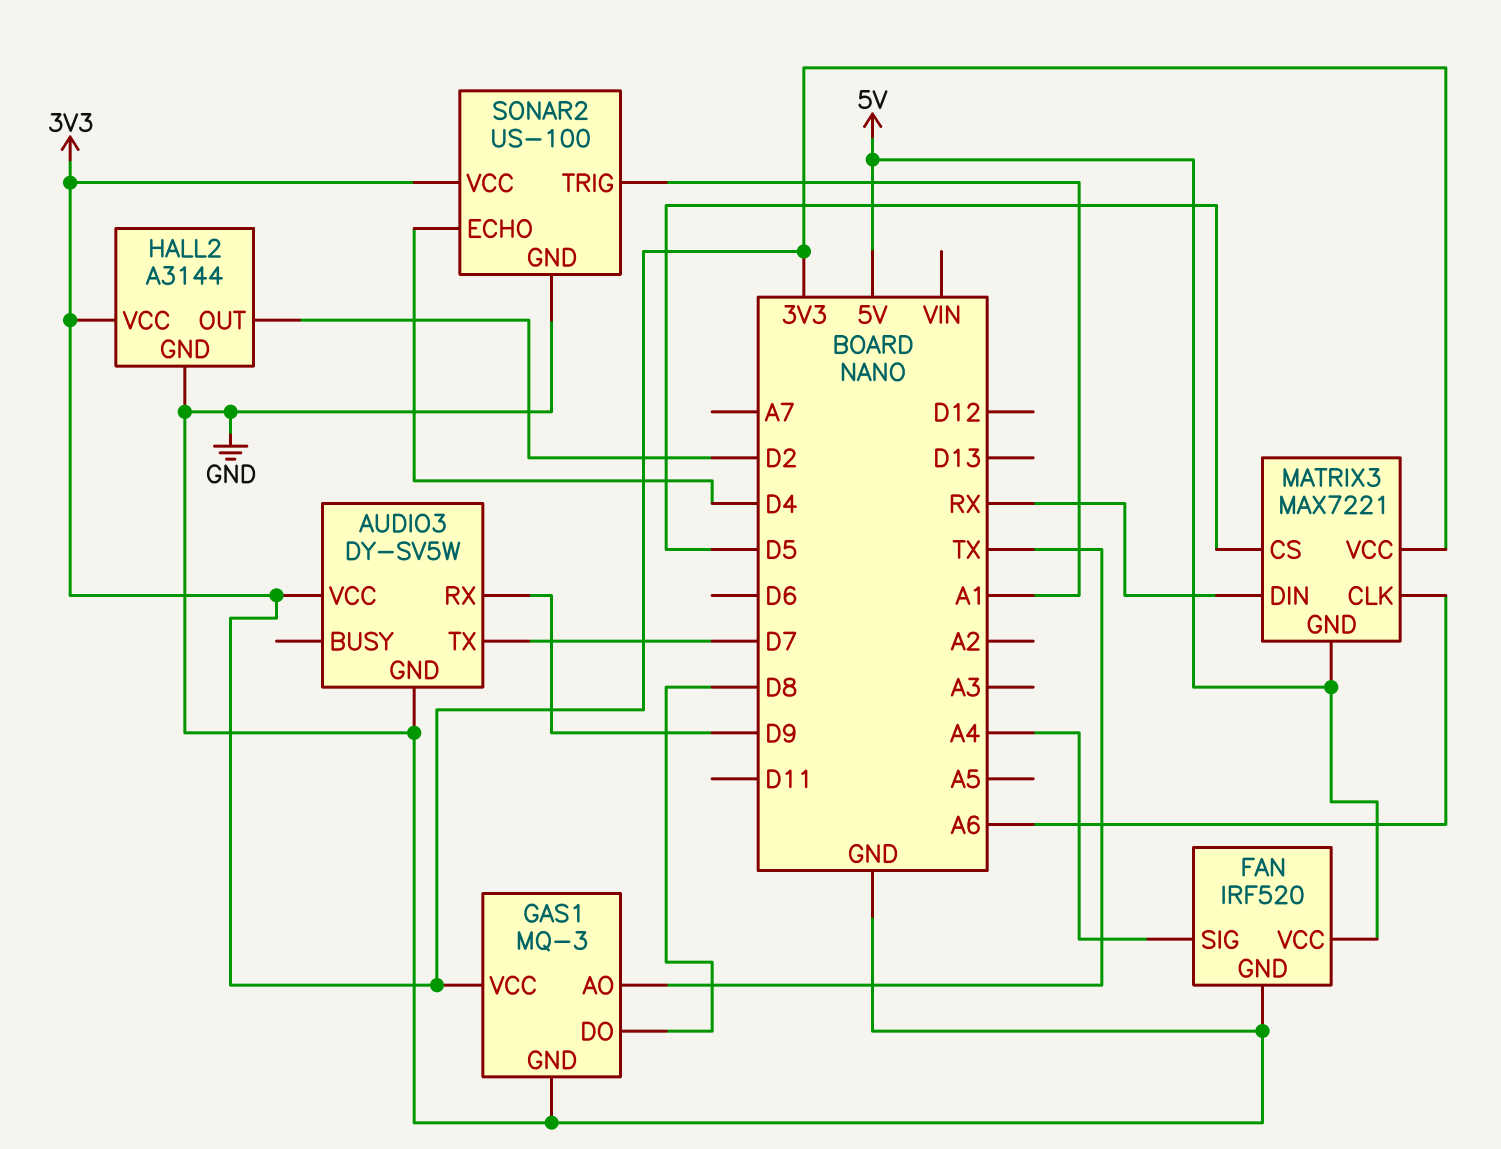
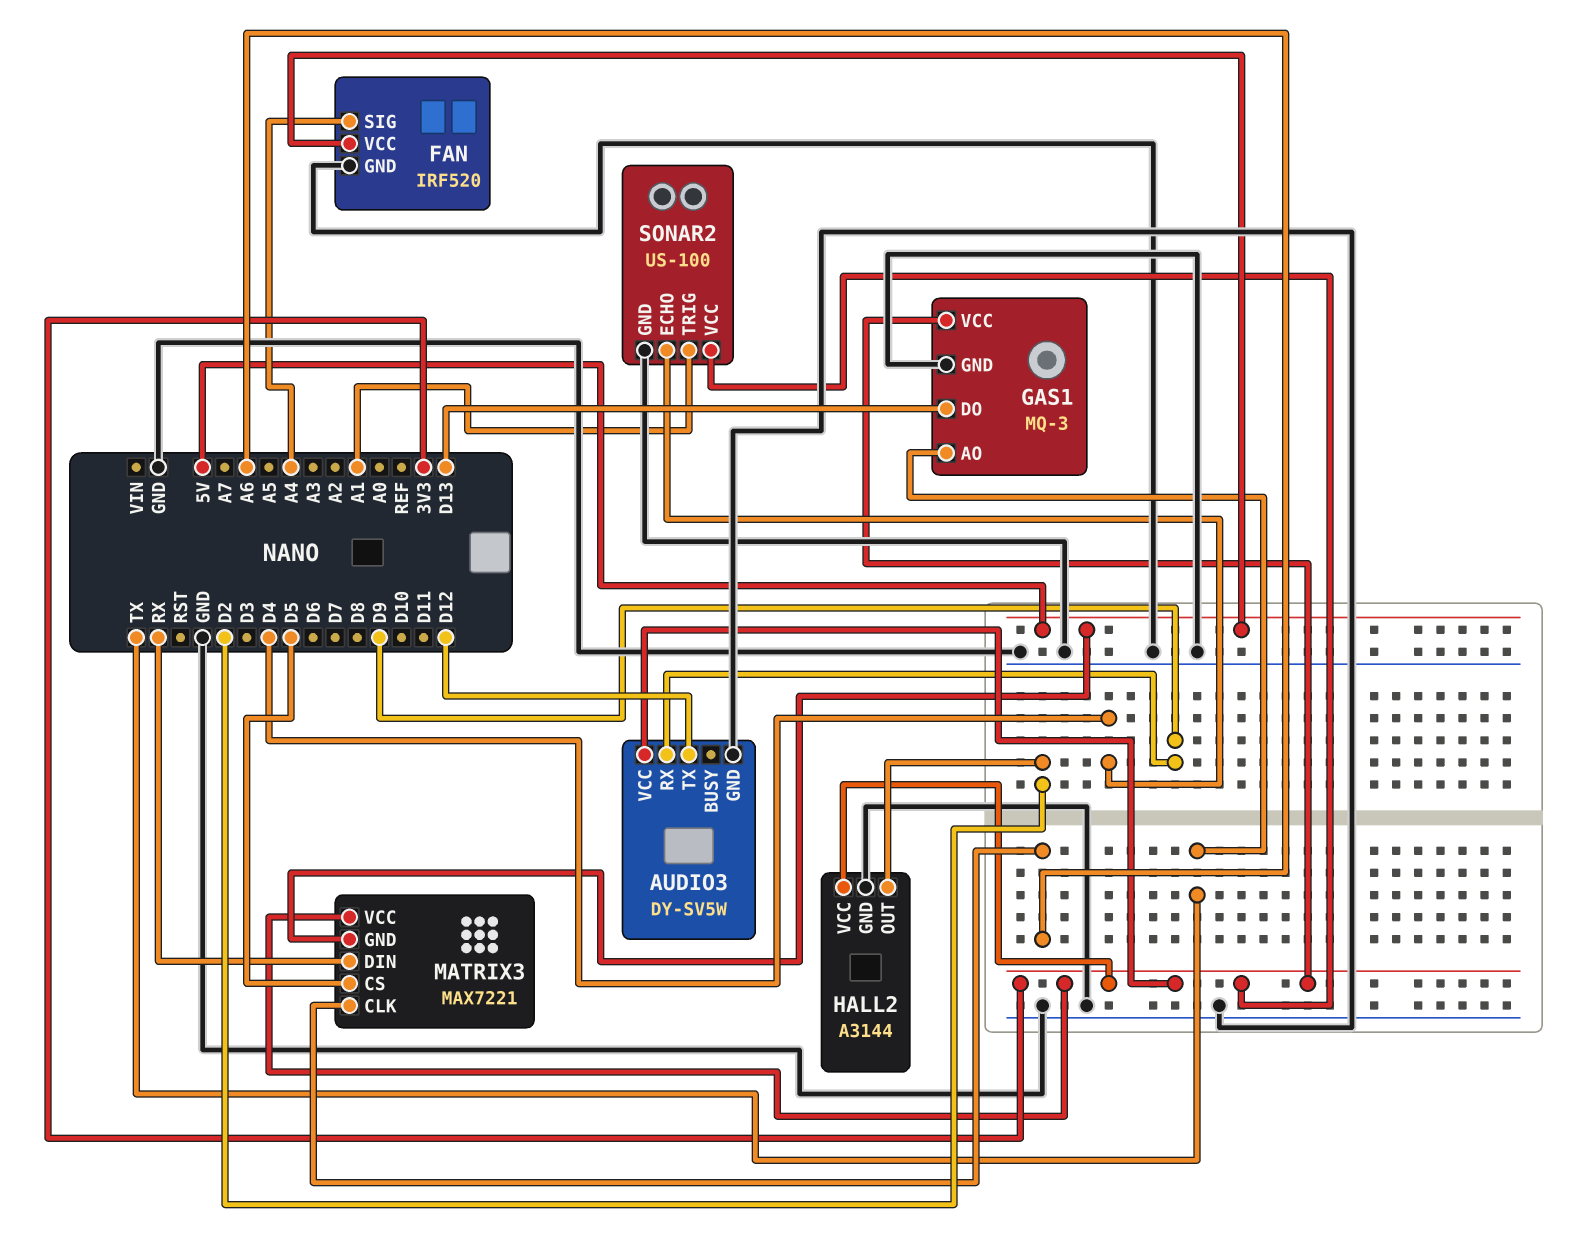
AUDIO3 pin TX: D7 -> D12
GAS1 pin DO: D8 -> D13

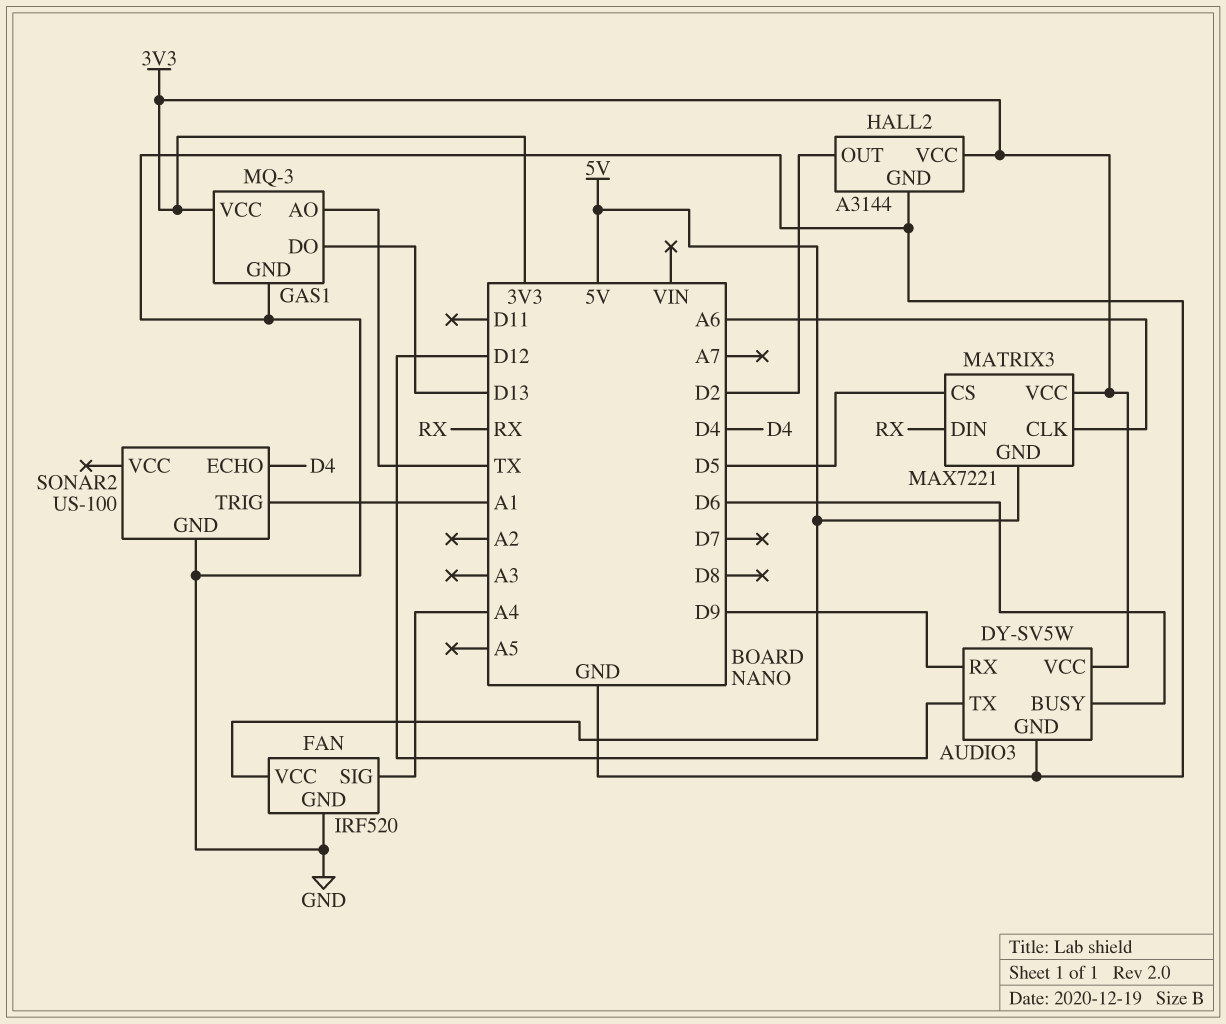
AUDIO3 pin BUSY: none -> D6
SONAR2 pin VCC: 3V3 -> none

